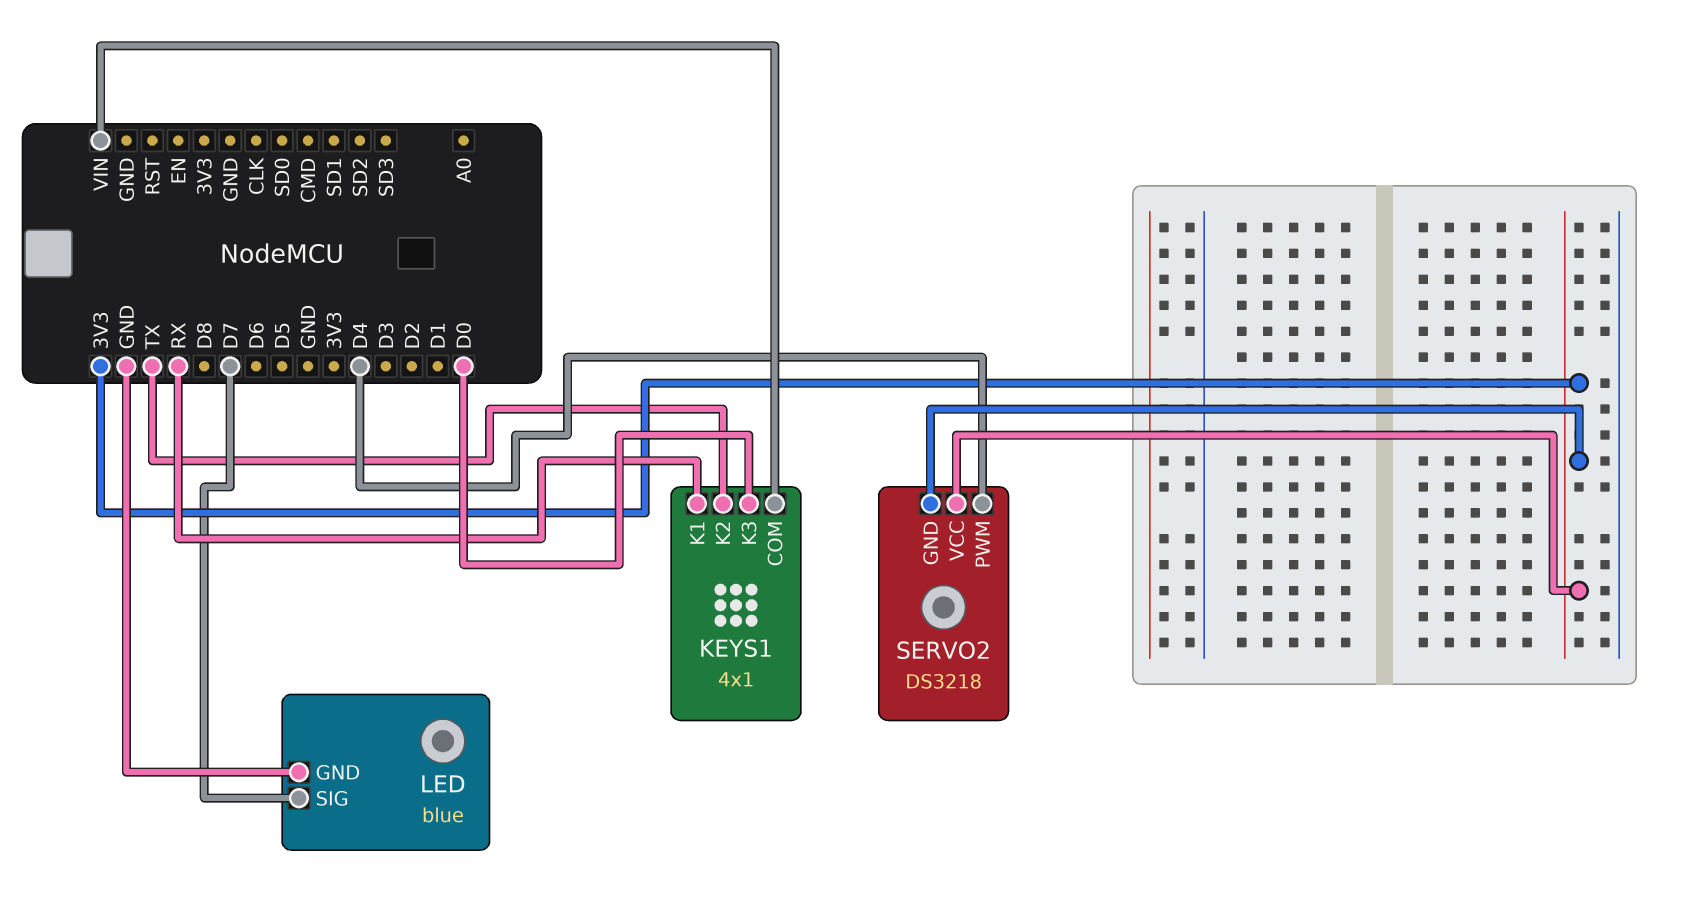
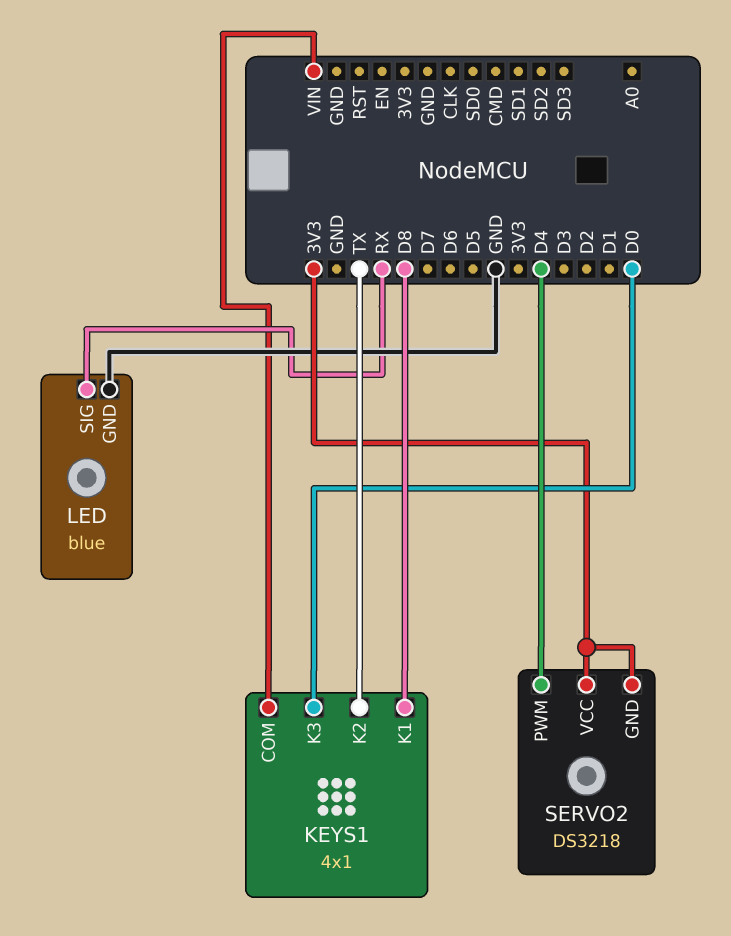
KEYS1 pin K1: RX -> D8
LED pin SIG: D7 -> RX

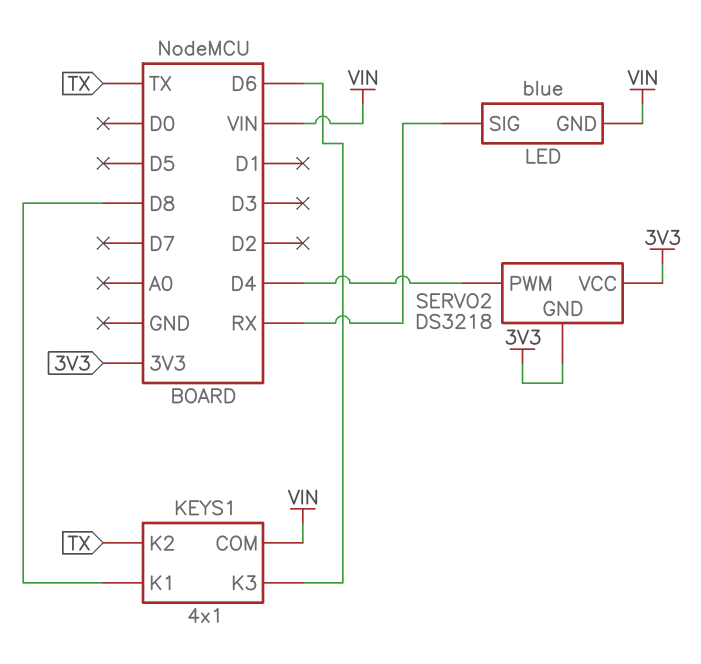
KEYS1 pin K3: D0 -> D6
LED pin GND: GND -> VIN

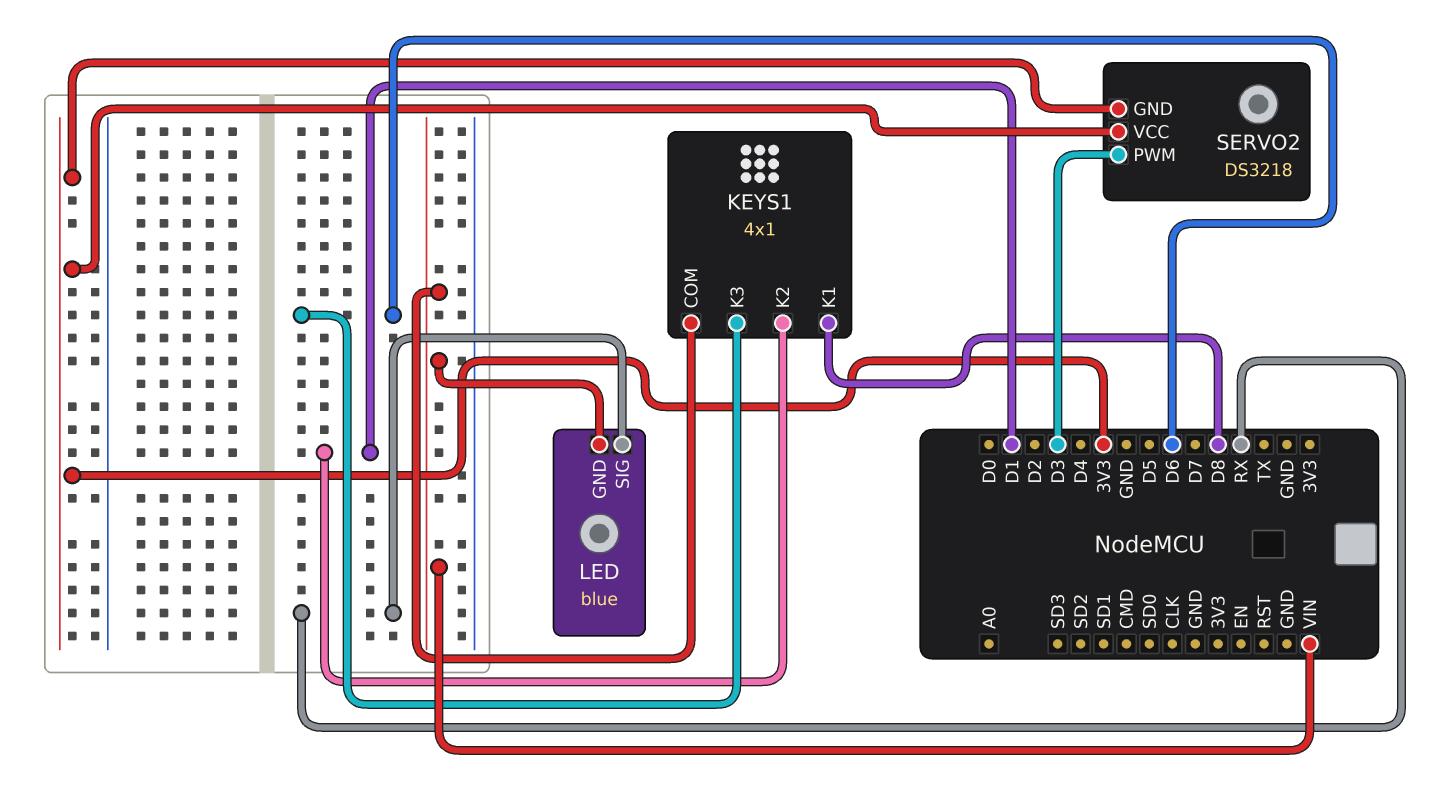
KEYS1 pin K2: TX -> D1
SERVO2 pin PWM: D4 -> D3

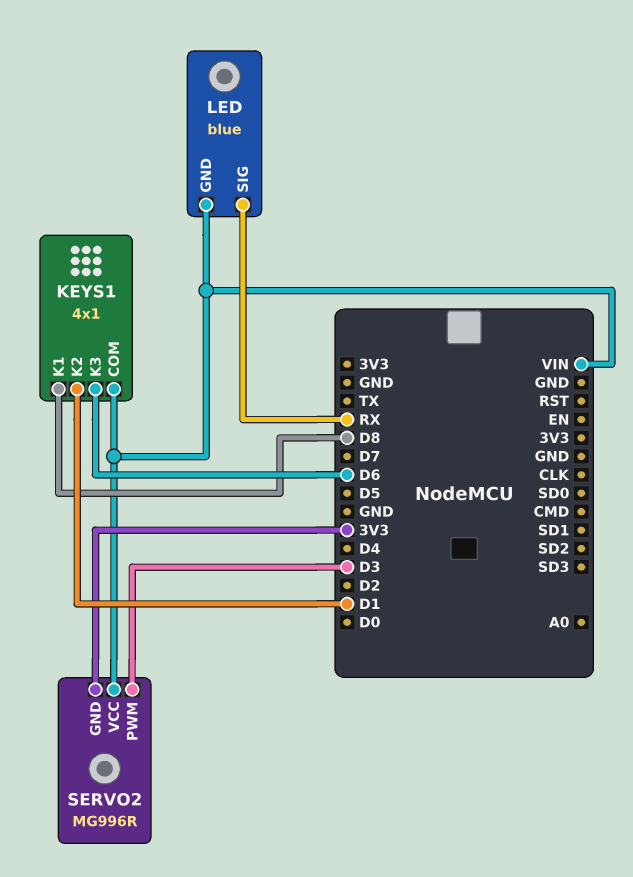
SERVO2: DS3218 -> MG996R
SERVO2 pin VCC: 3V3 -> VIN

